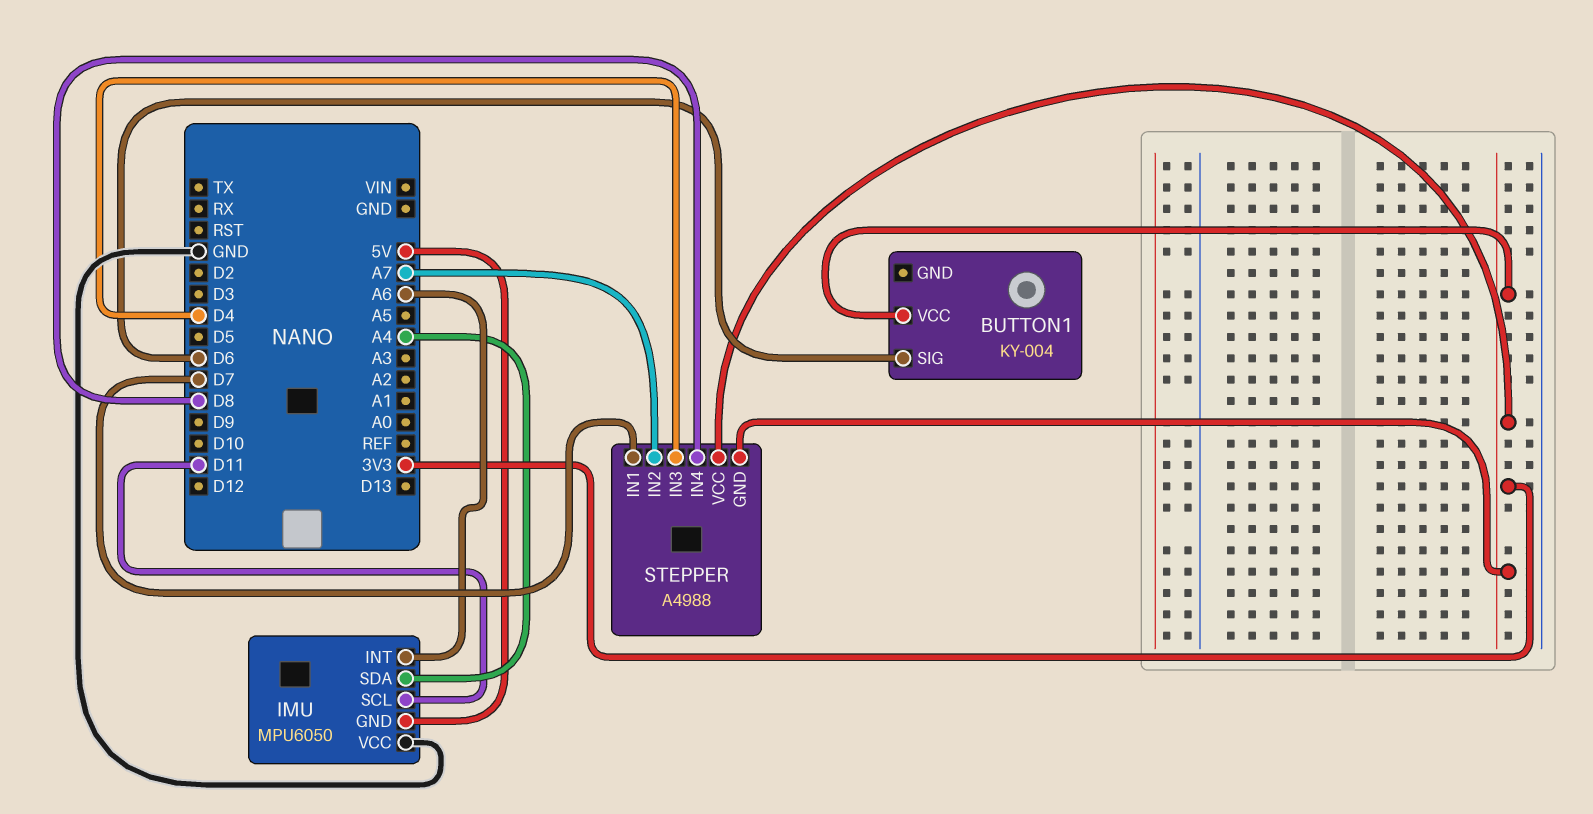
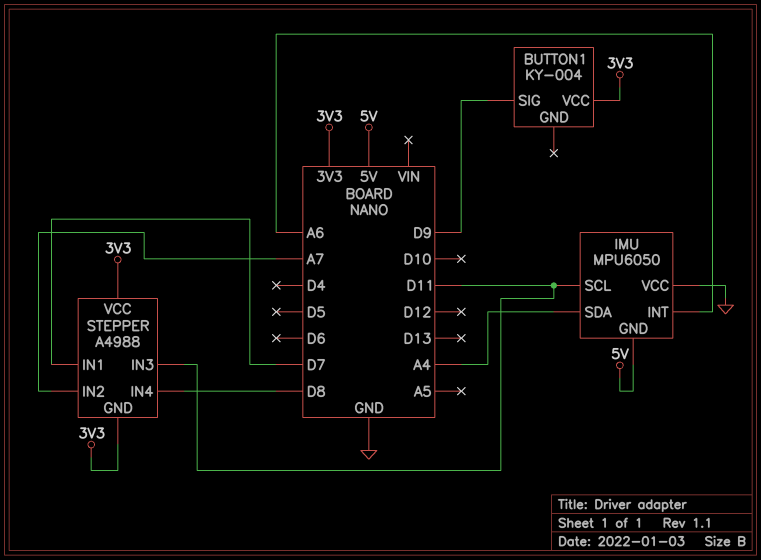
BUTTON1 pin SIG: D6 -> D9
STEPPER pin IN3: D4 -> D11

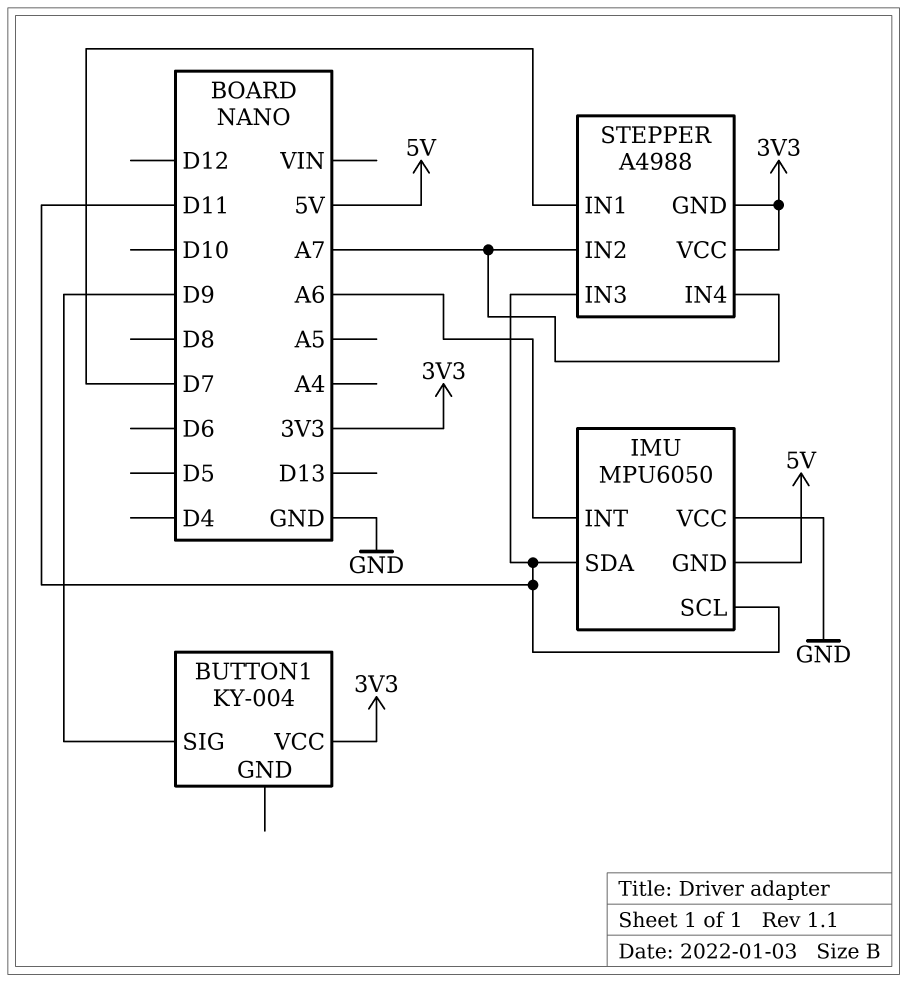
IMU pin SDA: A4 -> D11
STEPPER pin IN4: D8 -> A7

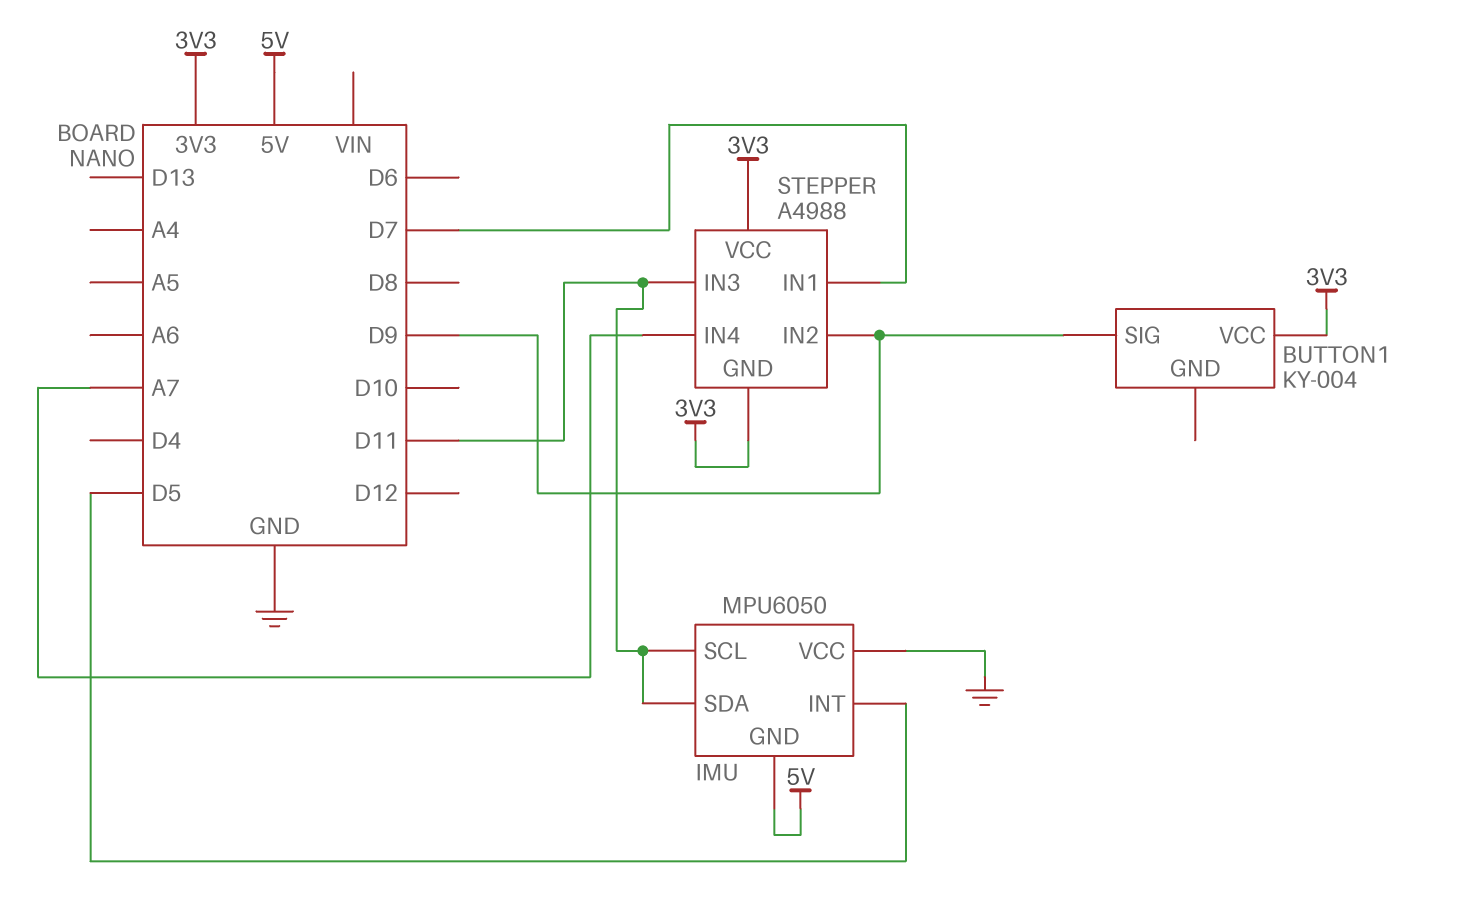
IMU pin INT: A6 -> D5
STEPPER pin IN2: A7 -> D9

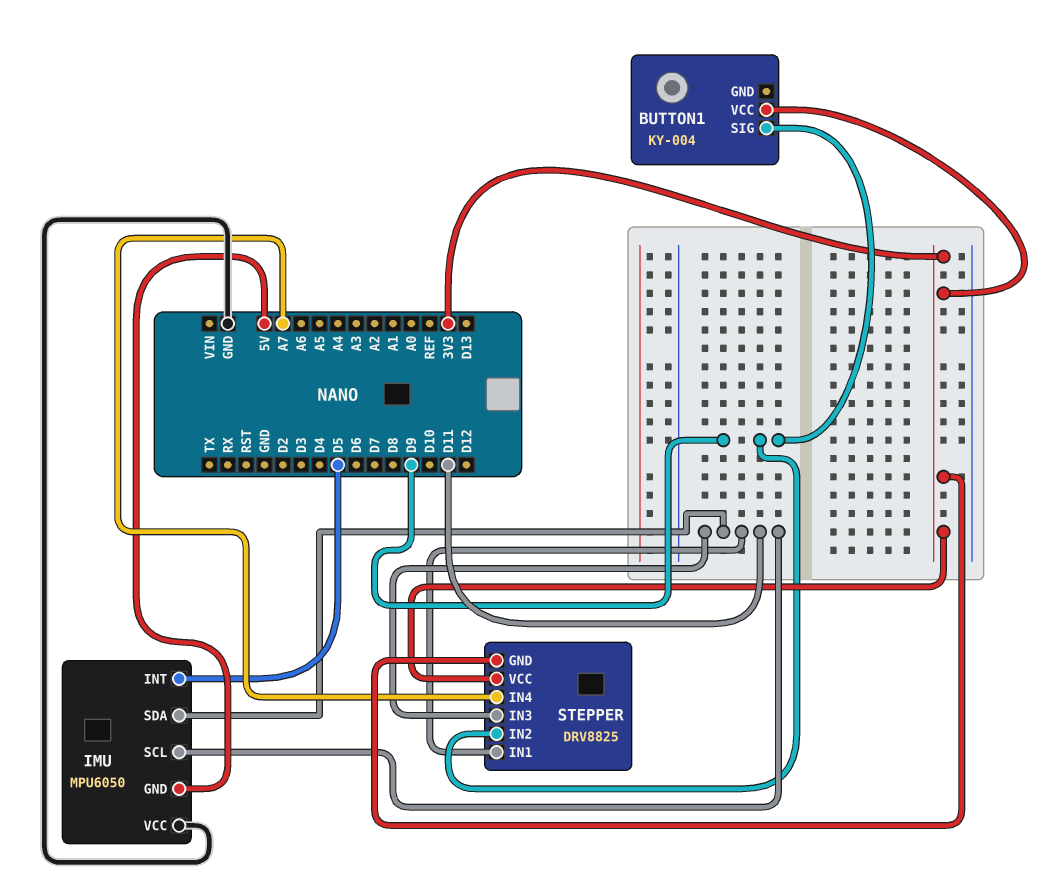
STEPPER: A4988 -> DRV8825
STEPPER pin IN1: D7 -> D11

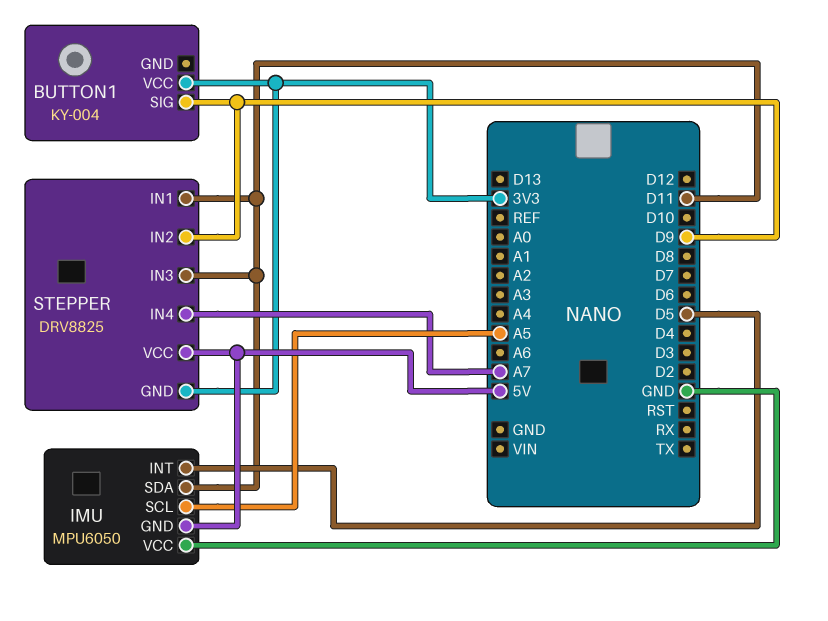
IMU pin SCL: D11 -> A5
STEPPER pin VCC: 3V3 -> 5V

